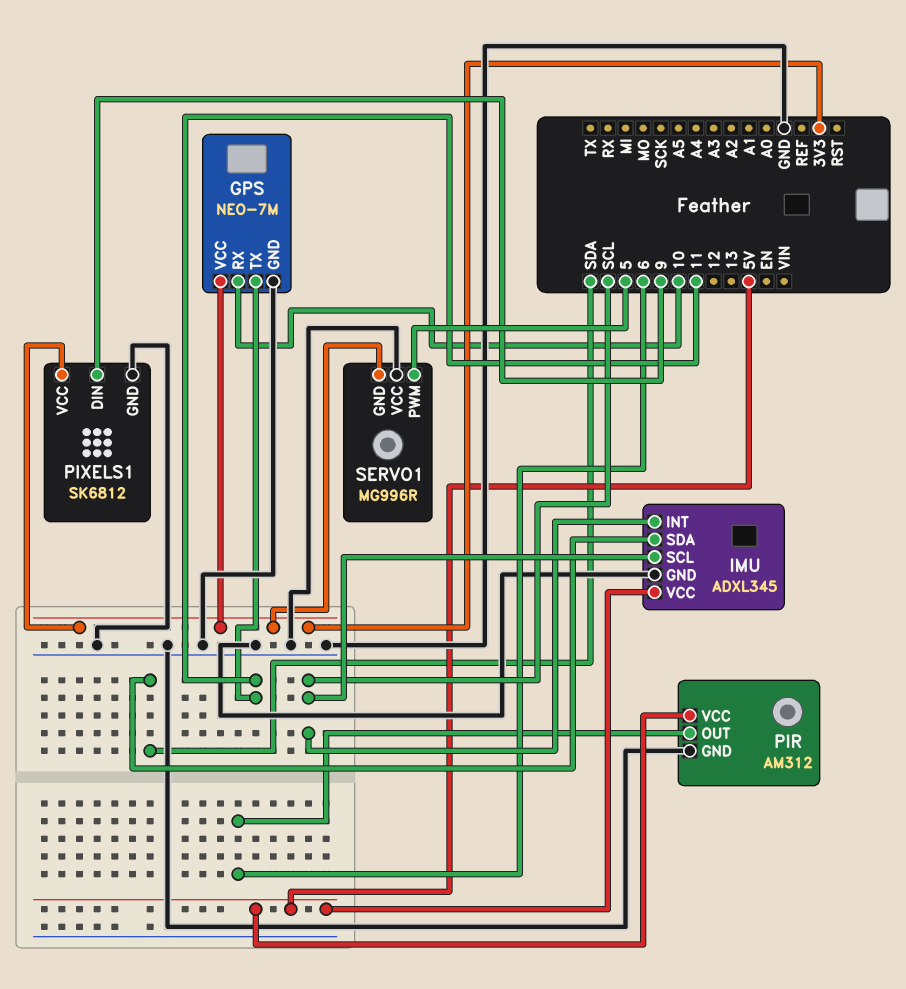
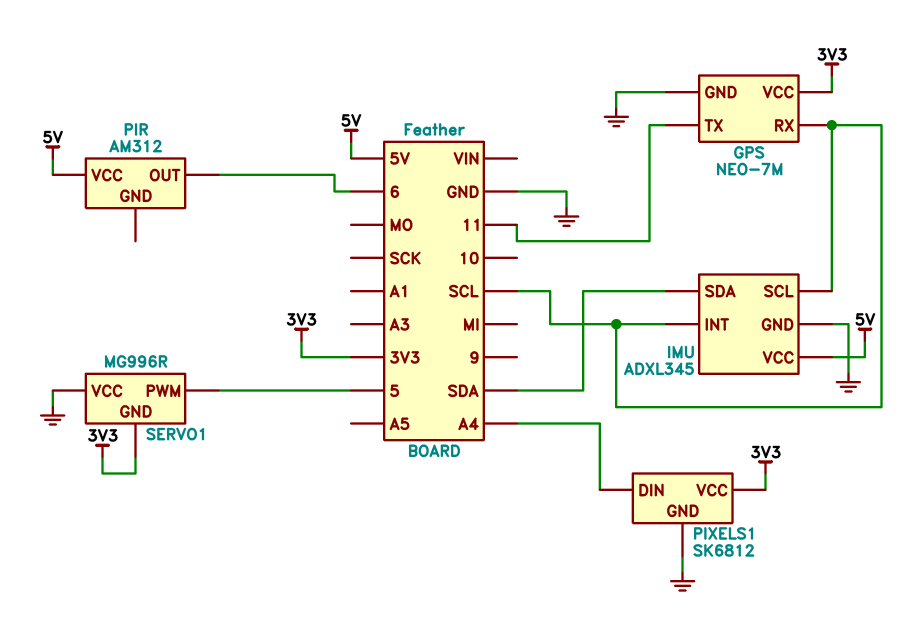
GPS pin RX: 10 -> SCL
PIR pin GND: GND -> none
PIXELS1 pin DIN: 9 -> A4

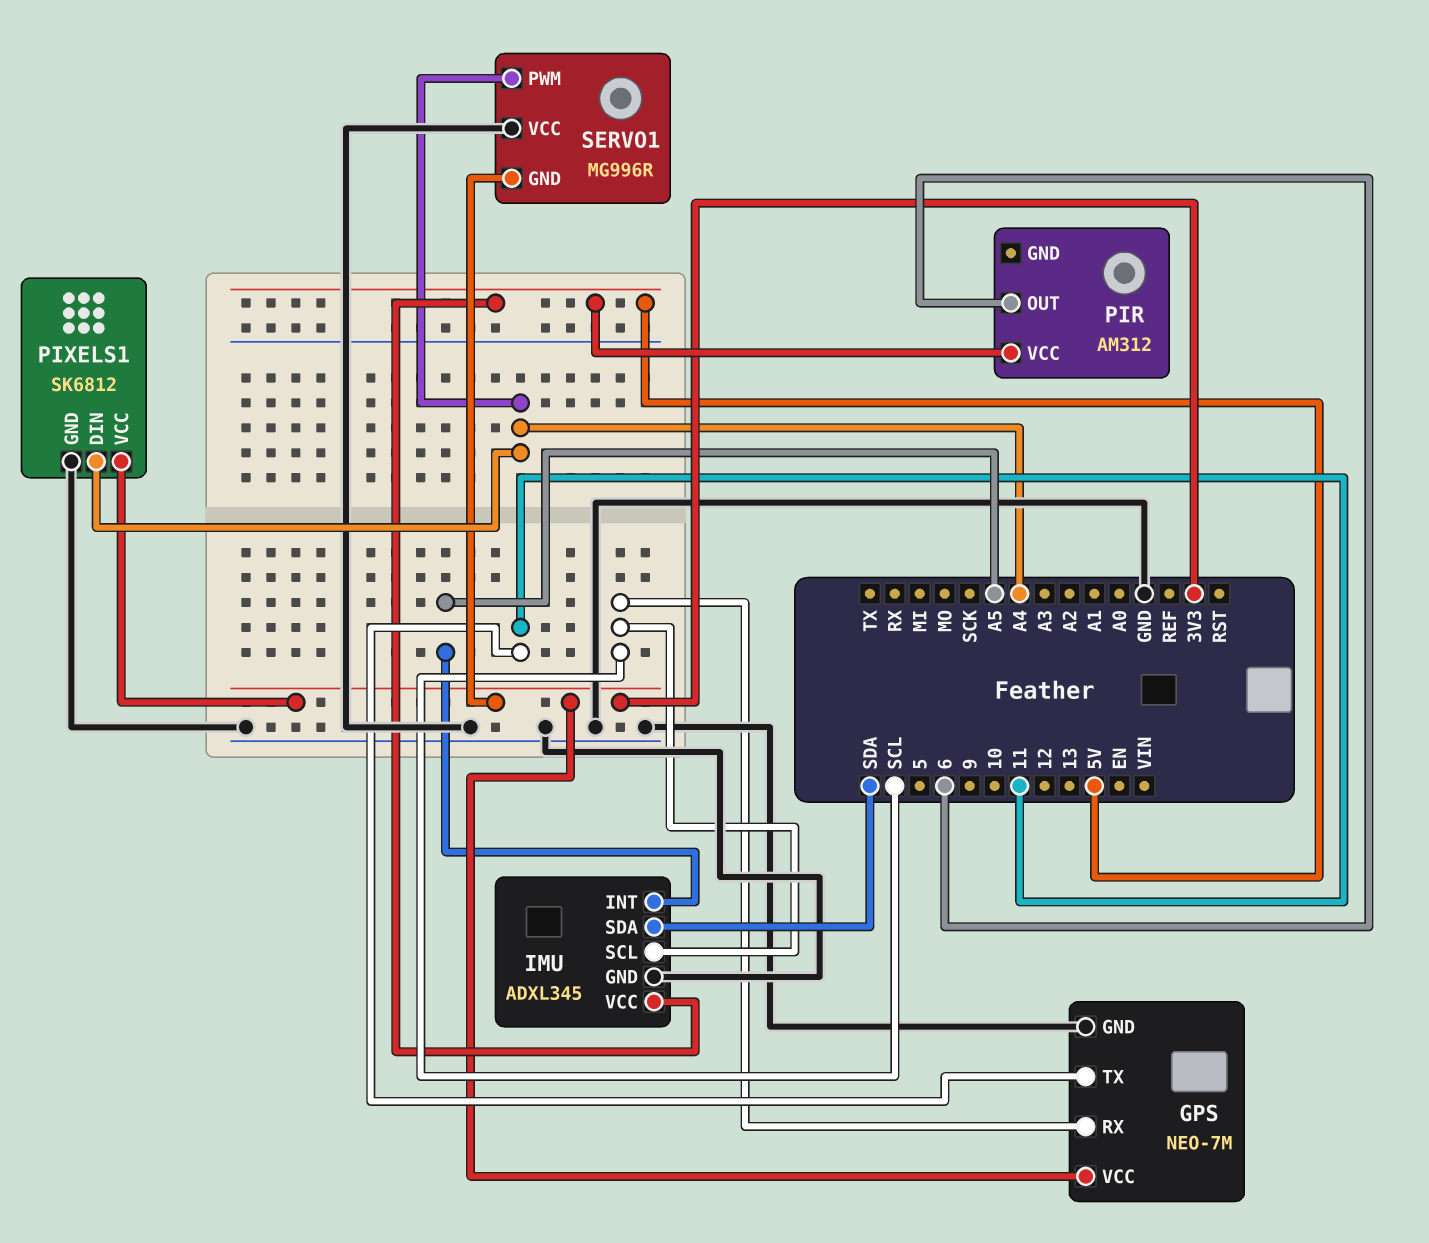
IMU pin INT: SCL -> A5
SERVO1 pin PWM: 5 -> A4

